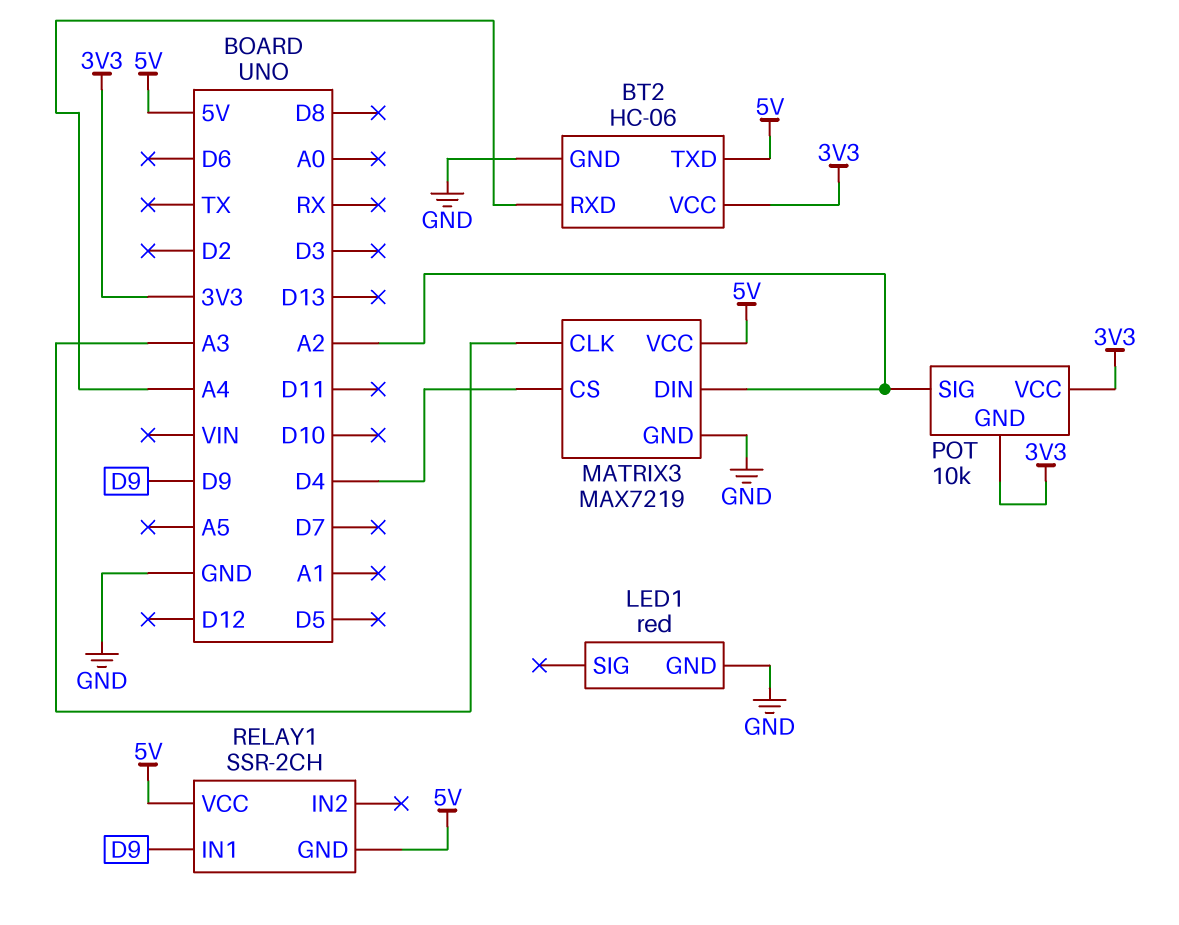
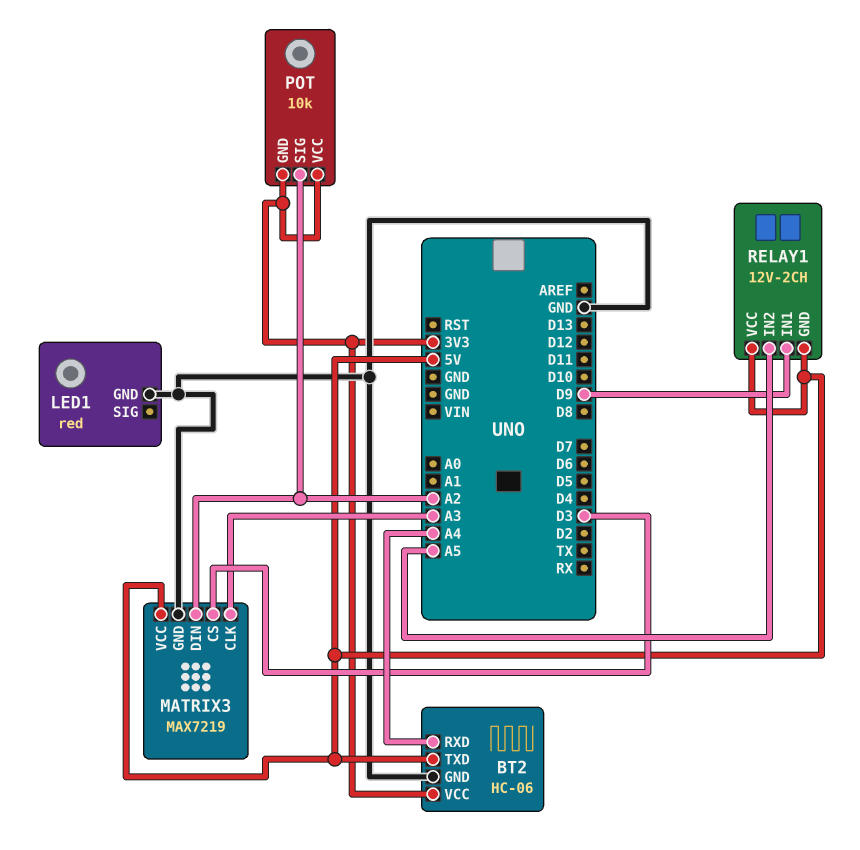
MATRIX3 pin CS: D4 -> D3
RELAY1: SSR-2CH -> 12V-2CH
RELAY1 pin IN2: none -> A5

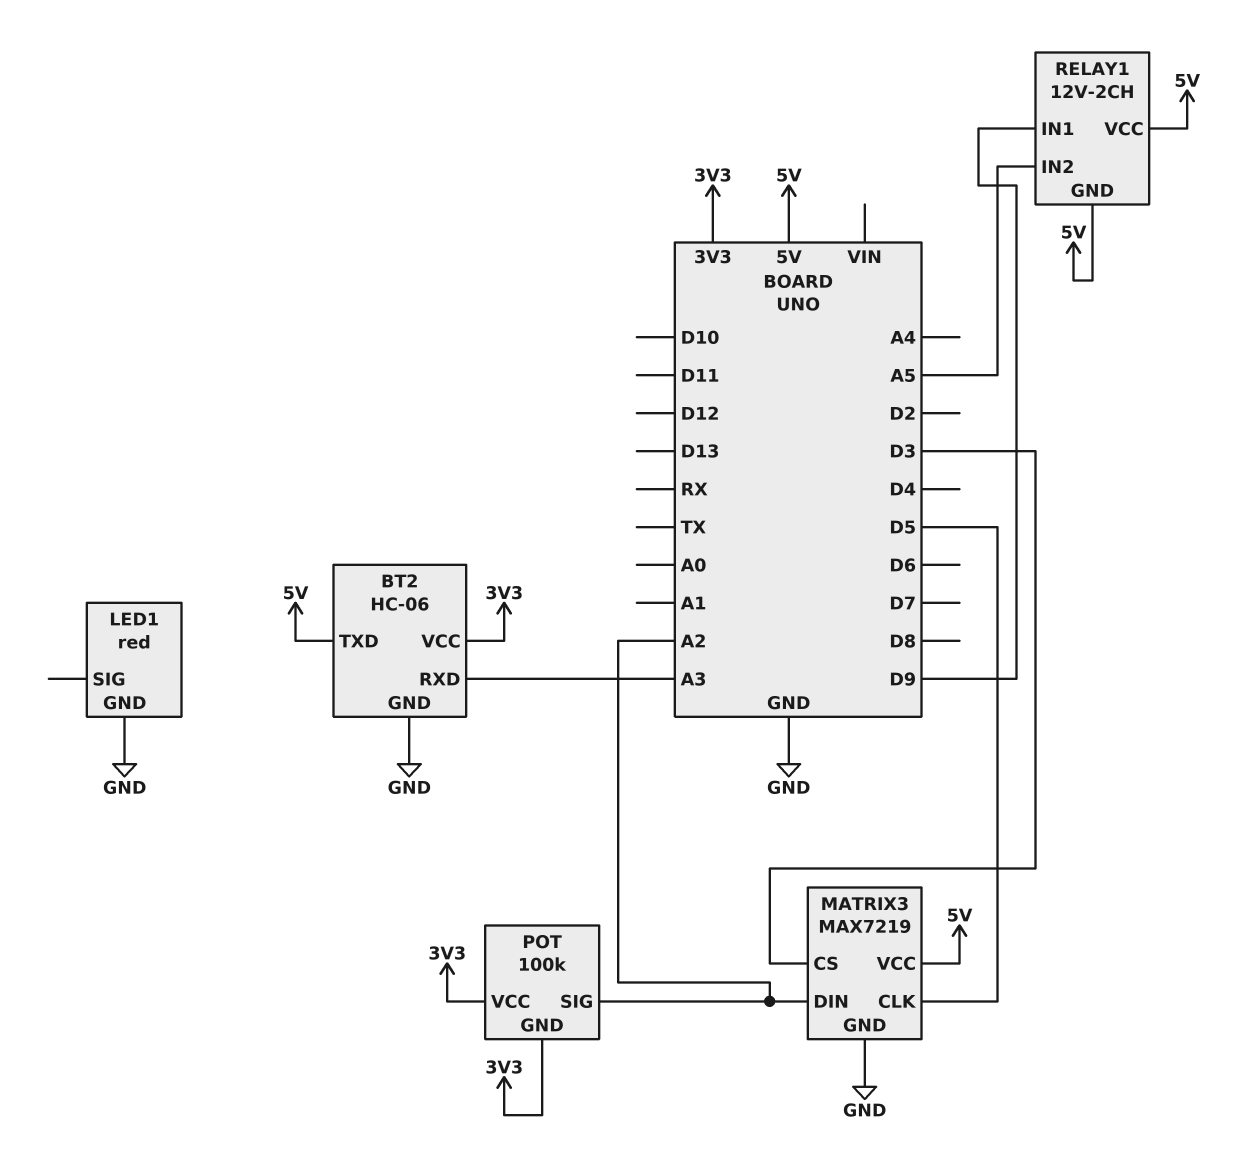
BT2 pin RXD: A4 -> A3
MATRIX3 pin CLK: A3 -> D5
POT: 10k -> 100k

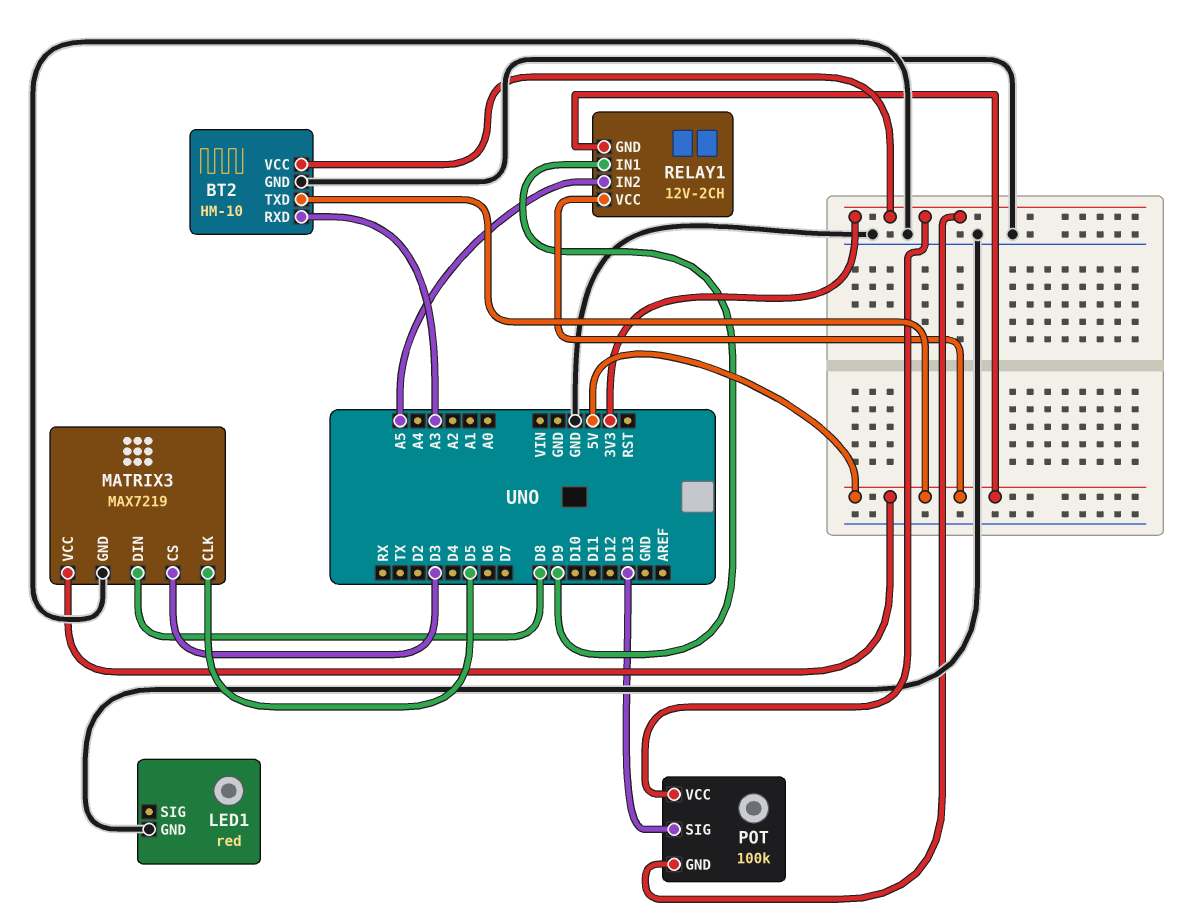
BT2: HC-06 -> HM-10
MATRIX3 pin DIN: A2 -> D8
POT pin SIG: A2 -> D13

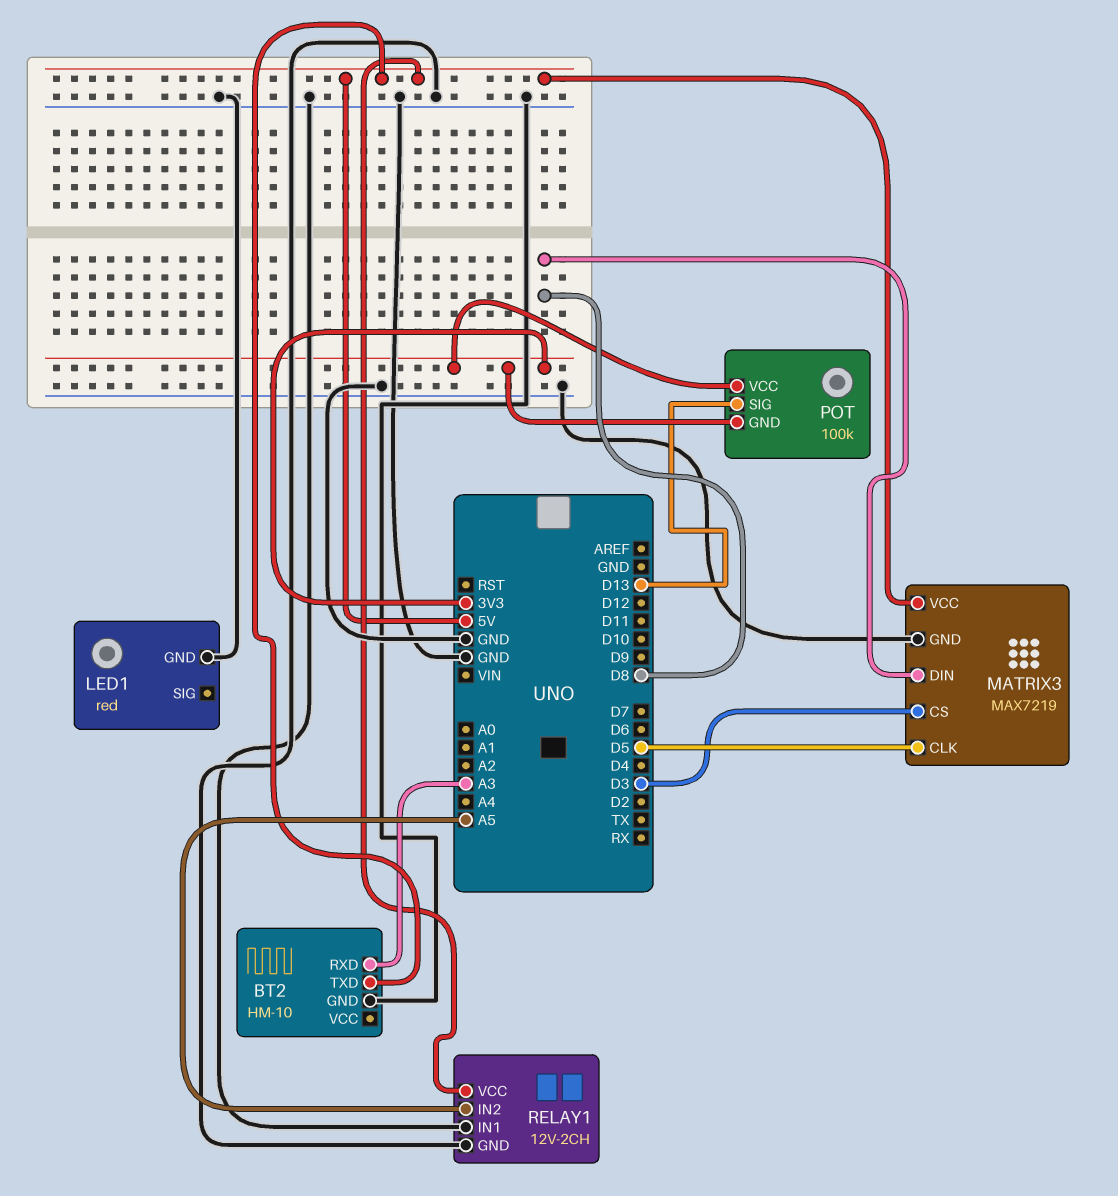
BT2 pin VCC: 3V3 -> none
RELAY1 pin GND: 5V -> GND
RELAY1 pin IN1: D9 -> GND

